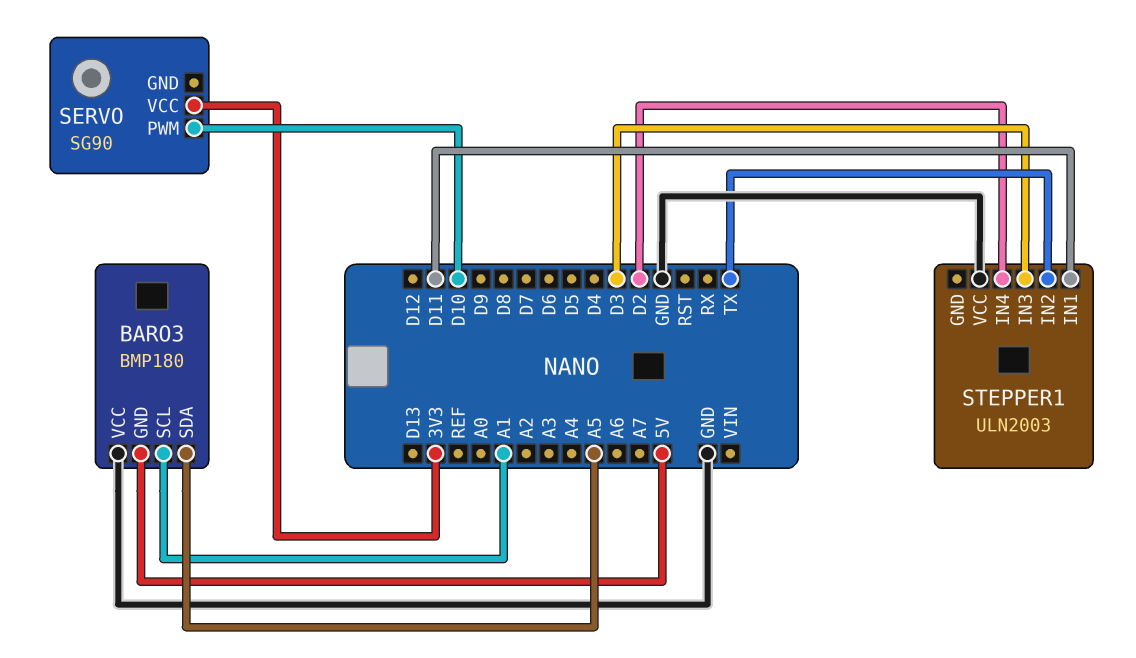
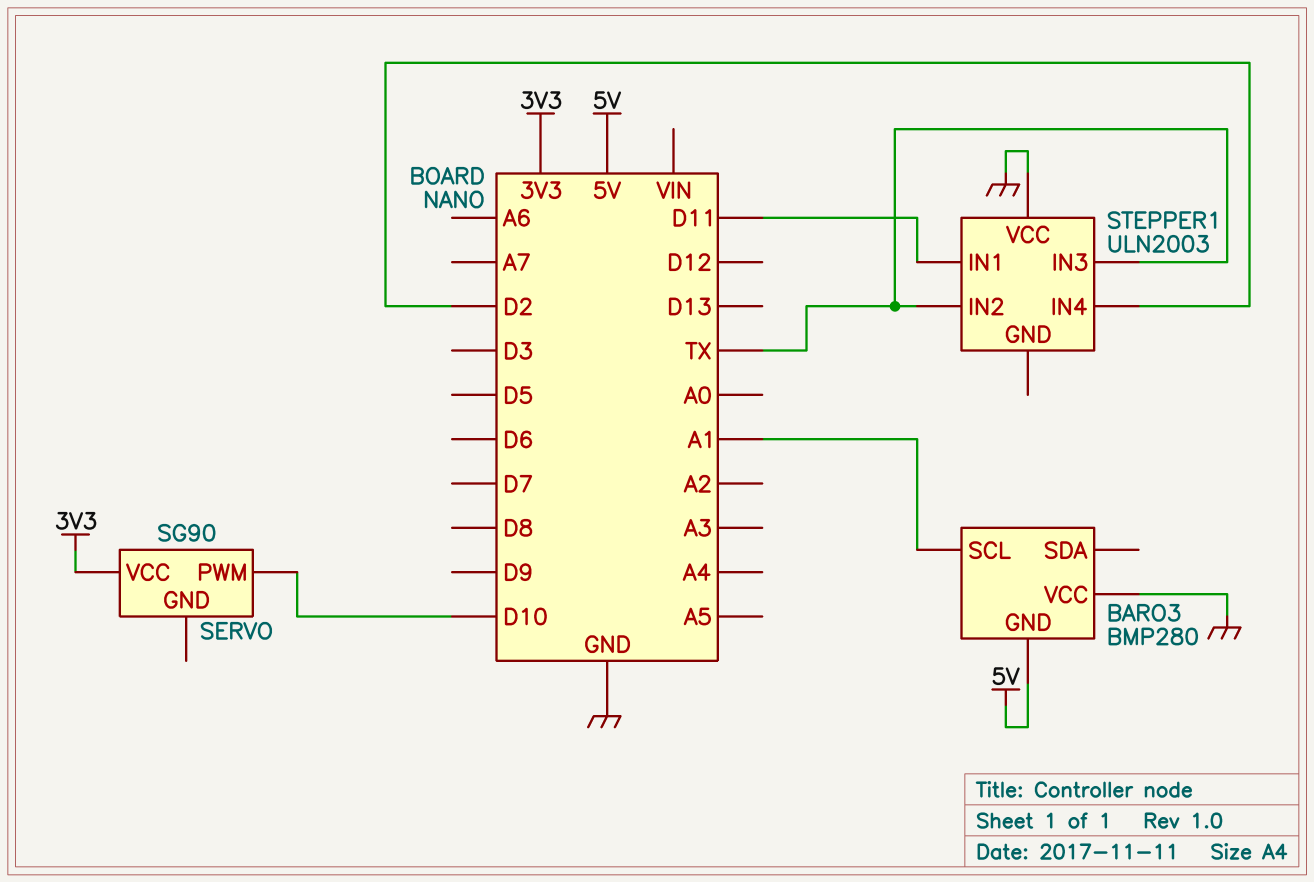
BARO3: BMP180 -> BMP280
BARO3 pin SDA: A5 -> none
STEPPER1 pin IN3: D3 -> TX

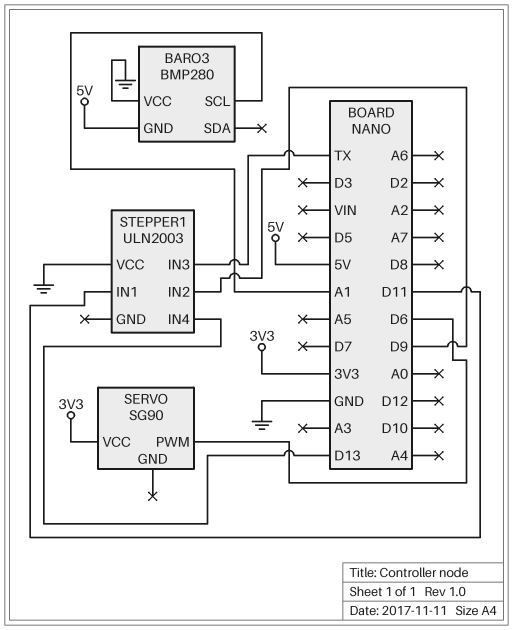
SERVO pin PWM: D10 -> D6
STEPPER1 pin IN2: TX -> D9
STEPPER1 pin IN4: D2 -> D13

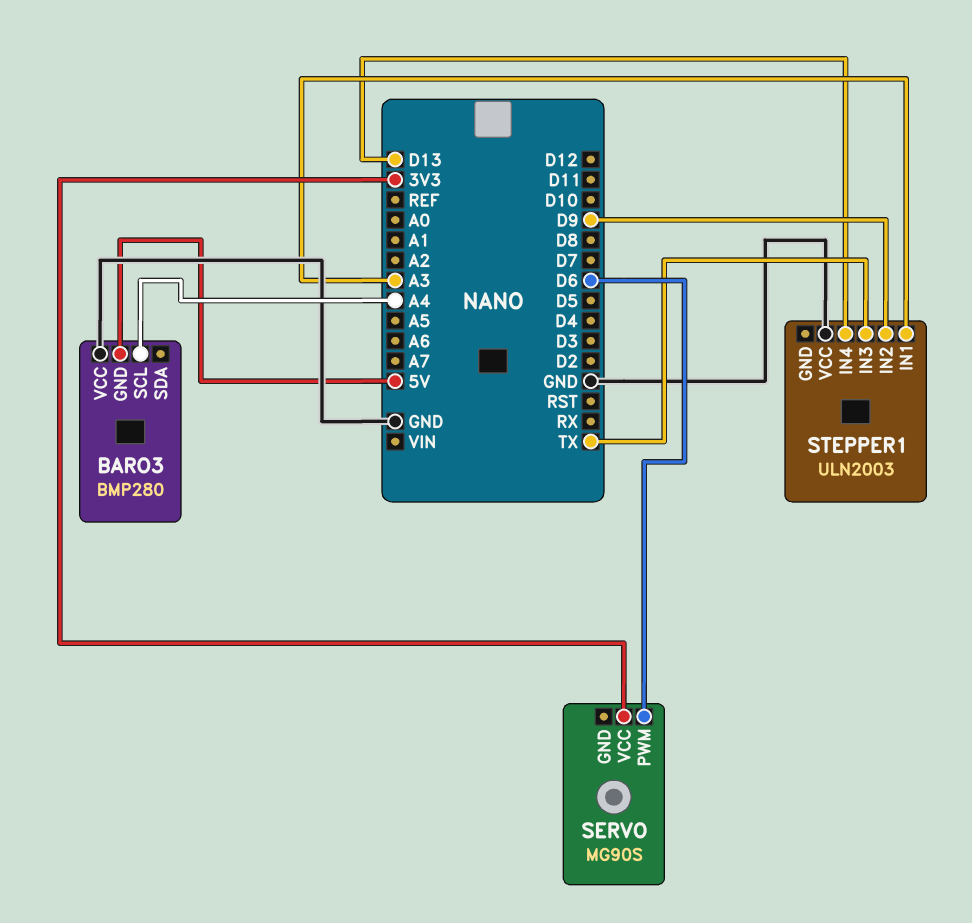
BARO3 pin SCL: A1 -> A4
SERVO: SG90 -> MG90S
STEPPER1 pin IN1: D11 -> A3

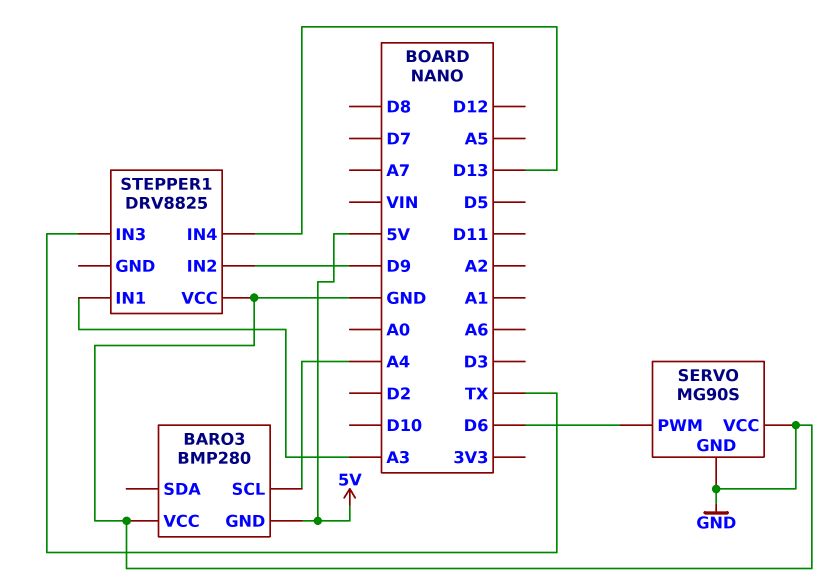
SERVO pin GND: none -> GND
SERVO pin VCC: 3V3 -> GND
STEPPER1: ULN2003 -> DRV8825

